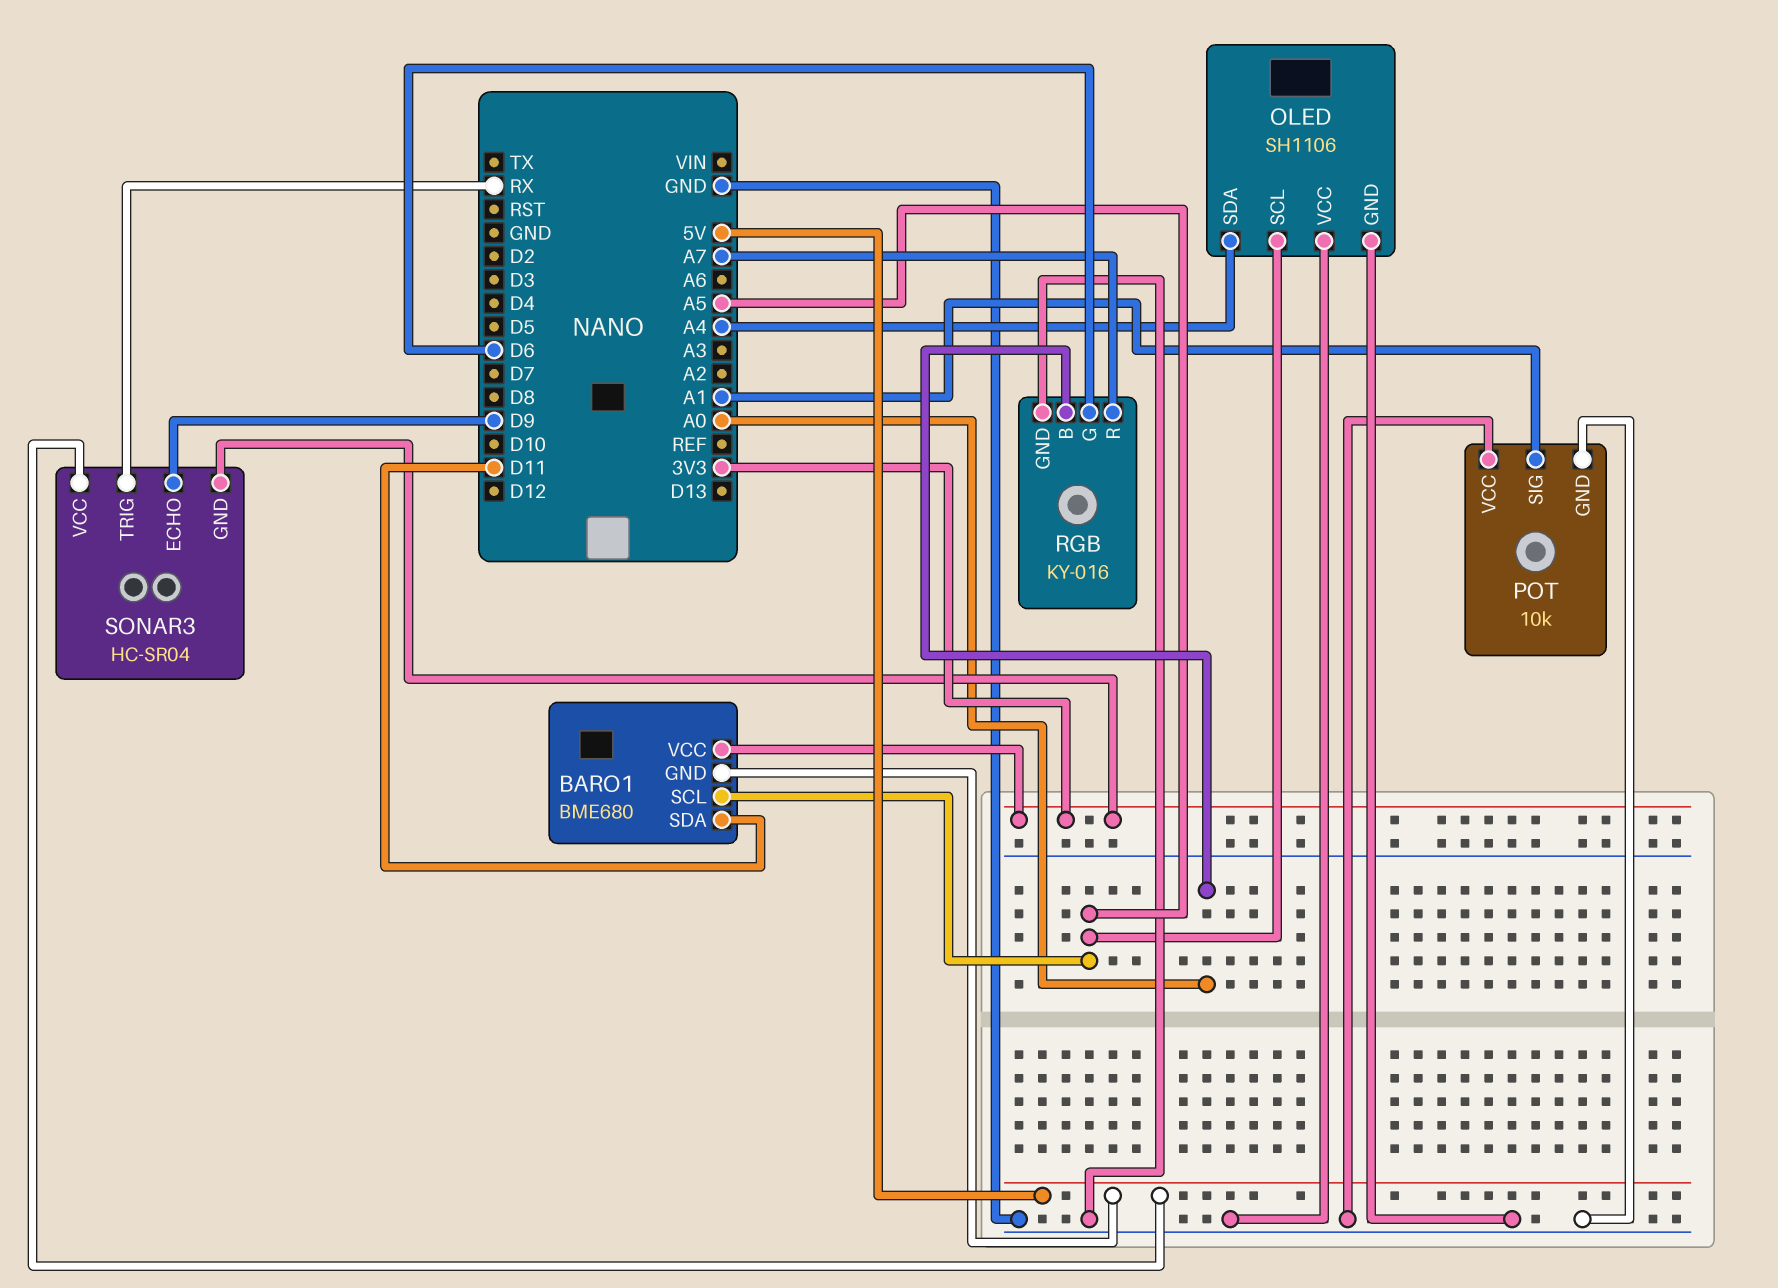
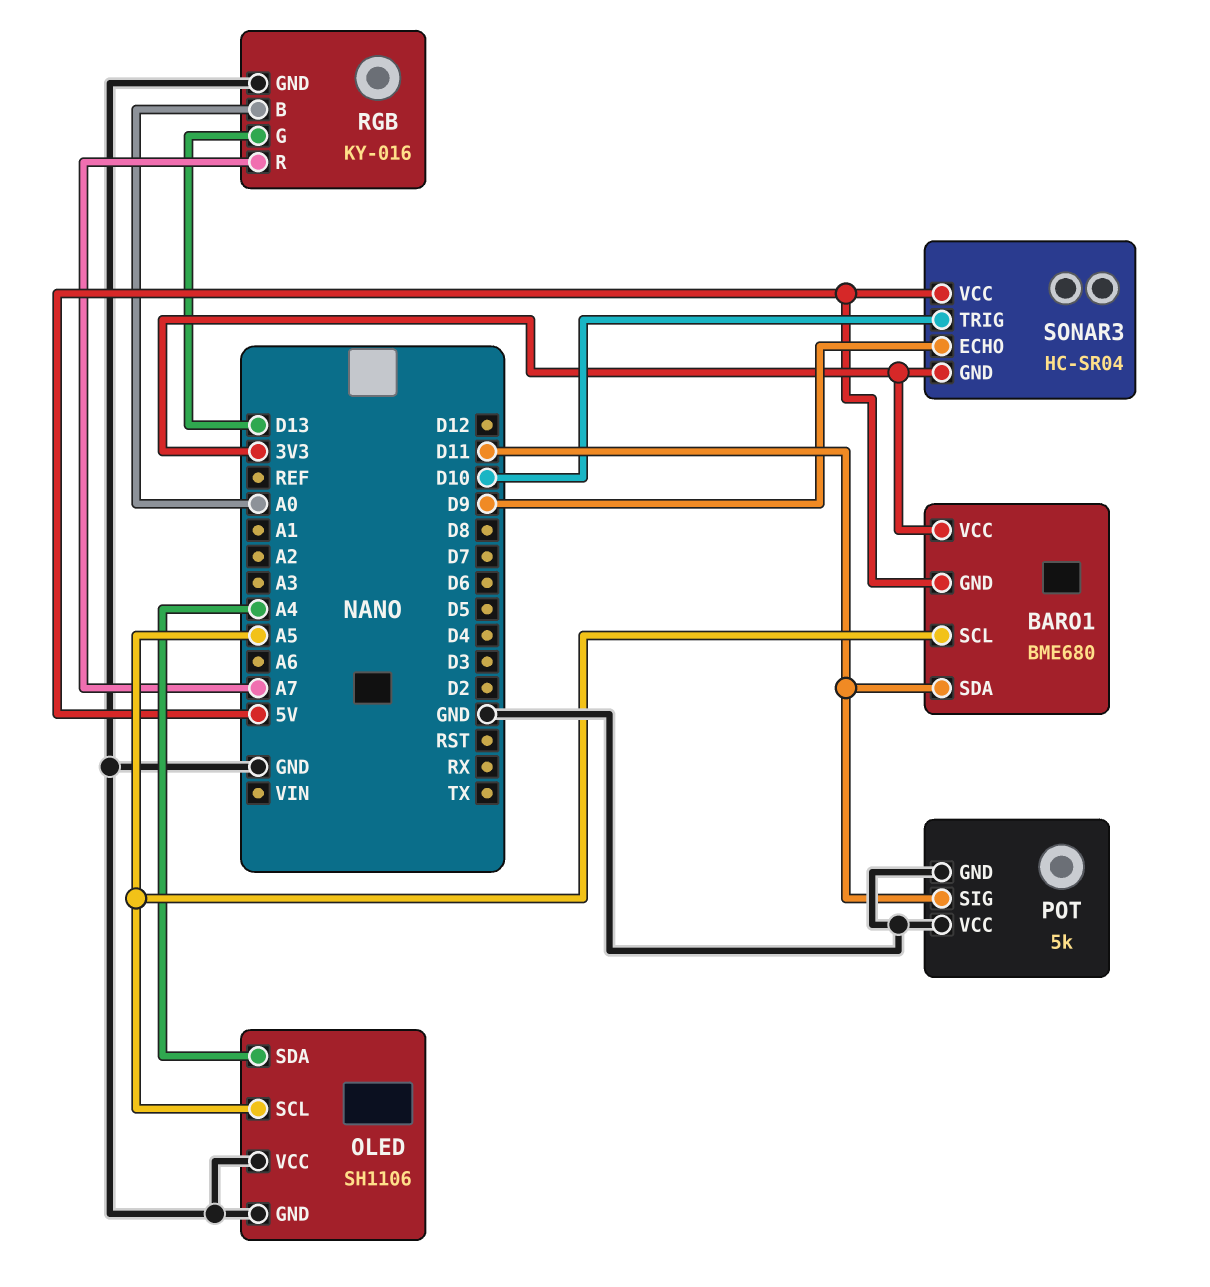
POT: 10k -> 5k
POT pin SIG: A1 -> D11
RGB pin G: D6 -> D13
SONAR3 pin TRIG: RX -> D10

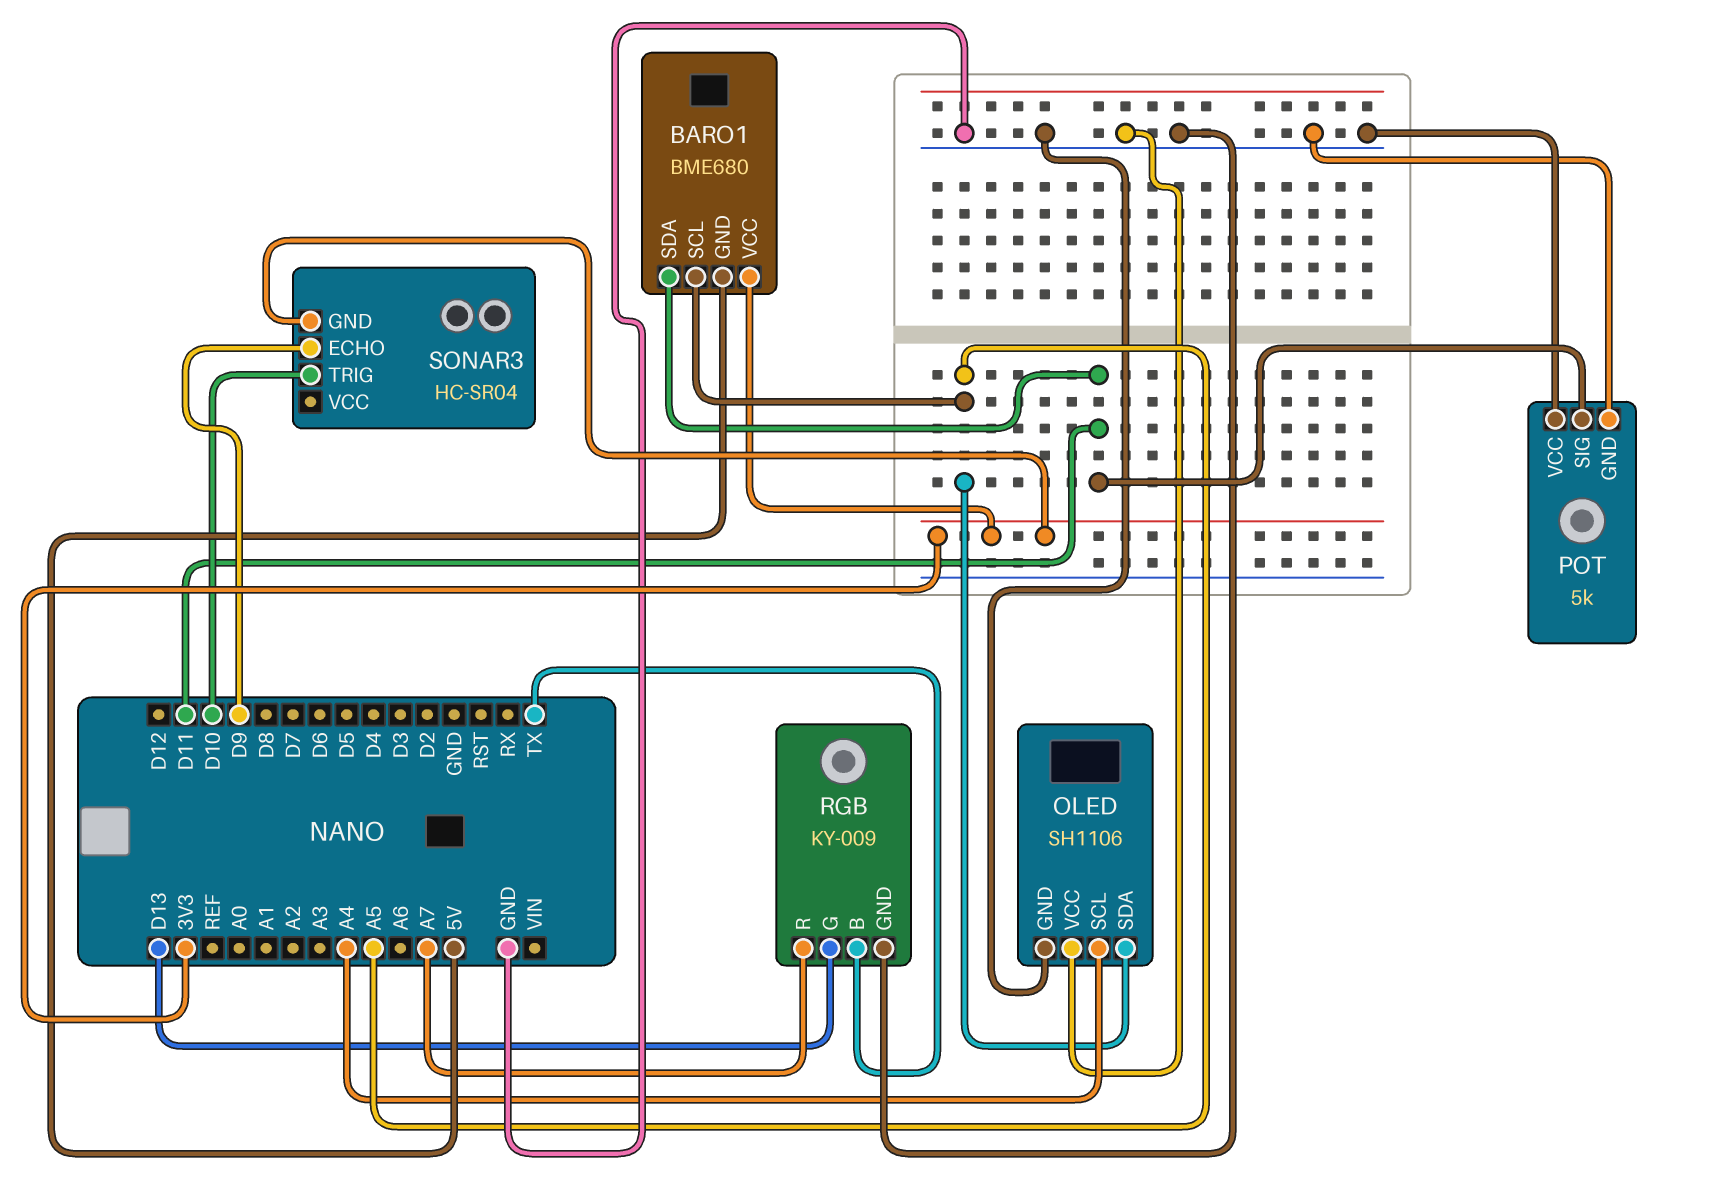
OLED pin SCL: A5 -> A4
OLED pin SDA: A4 -> A5
RGB: KY-016 -> KY-009
RGB pin B: A0 -> TX
SONAR3 pin VCC: 5V -> none

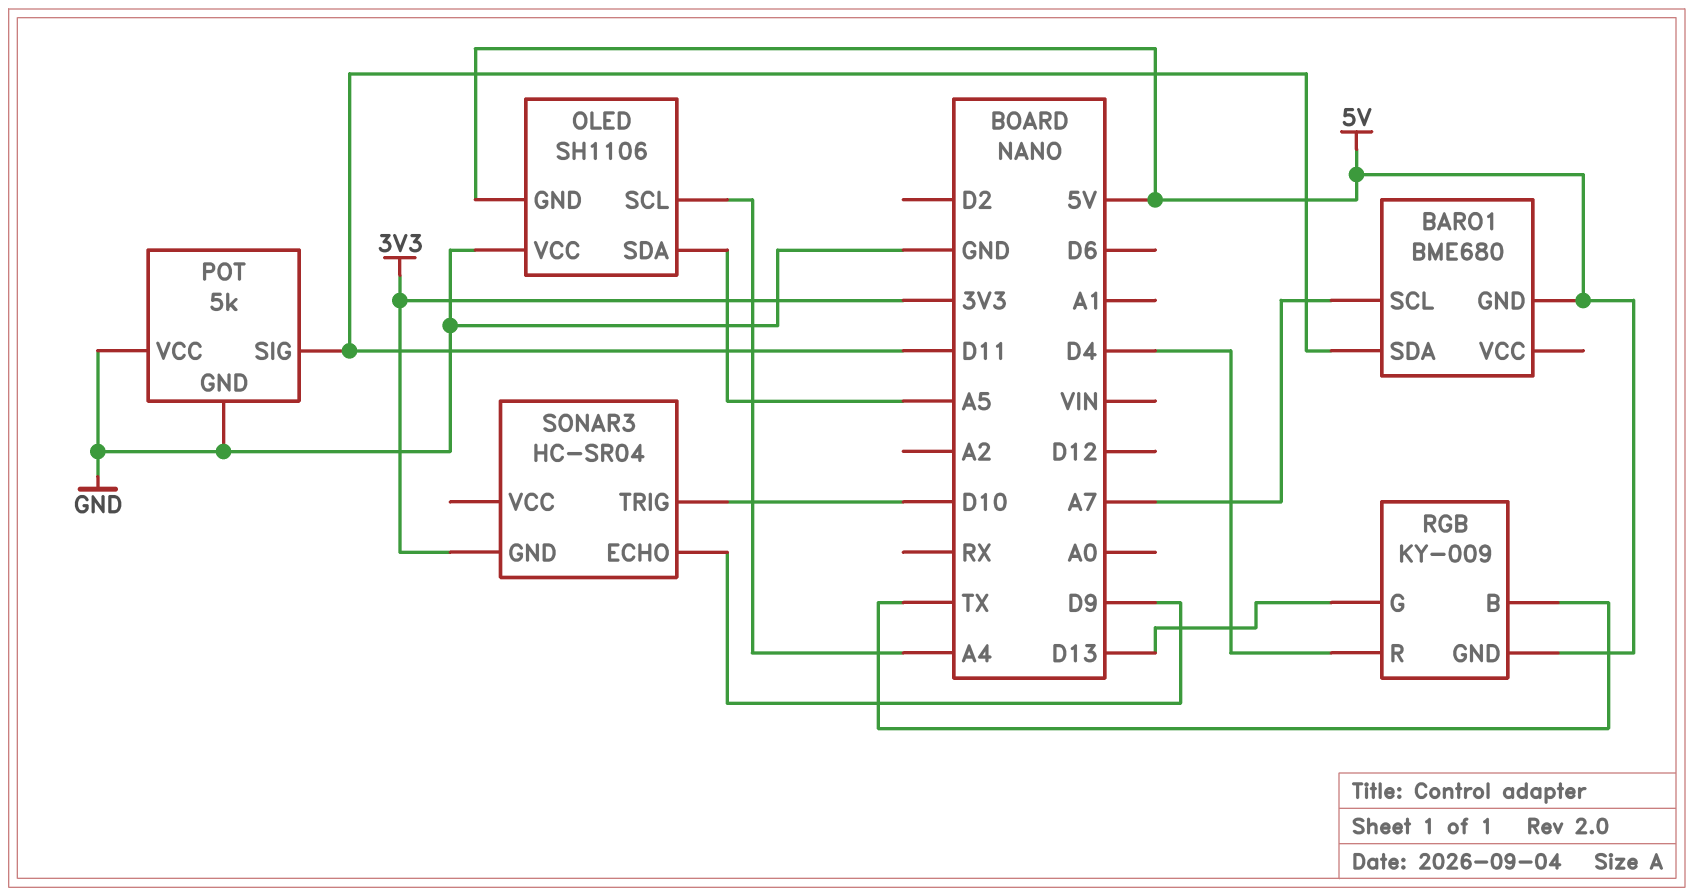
BARO1 pin SCL: A5 -> A7
BARO1 pin VCC: 3V3 -> none
OLED pin GND: GND -> 5V
RGB pin GND: GND -> 5V
RGB pin R: A7 -> D4

